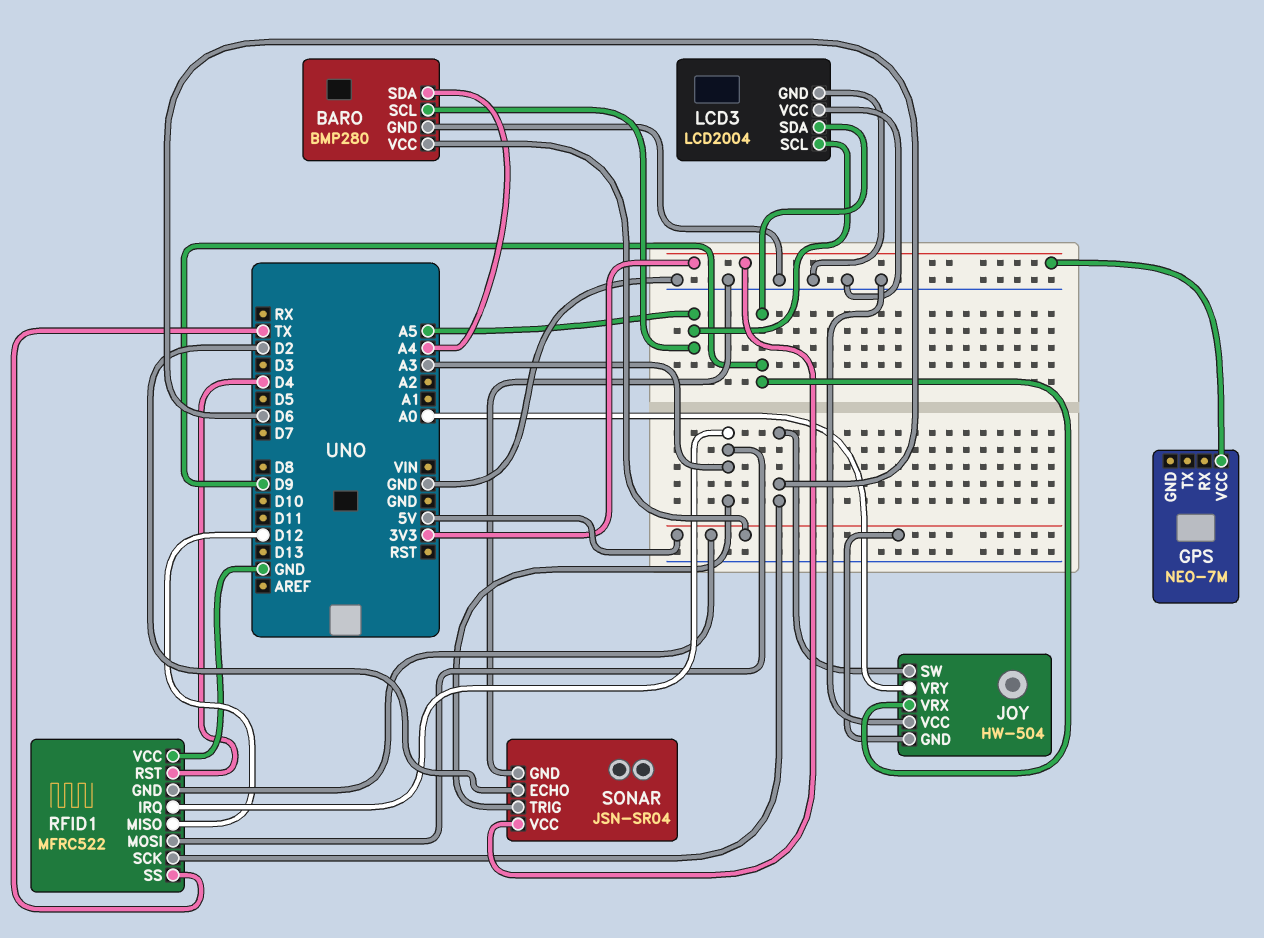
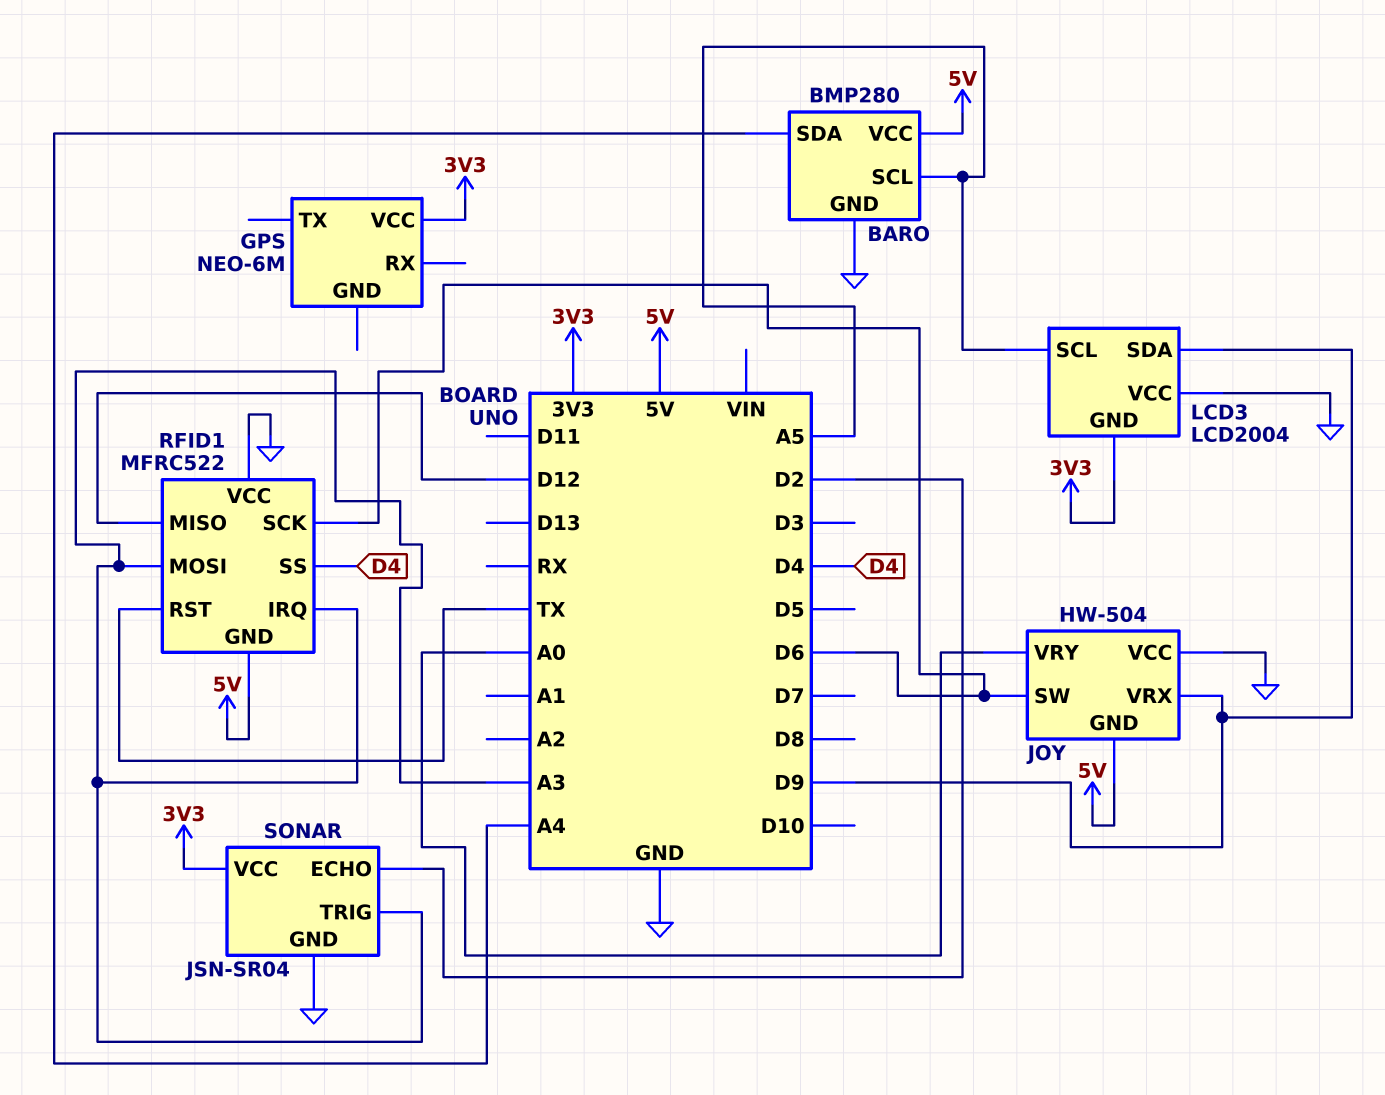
GPS: NEO-7M -> NEO-6M
LCD3 pin GND: GND -> 3V3
RFID1 pin RST: D4 -> TX
RFID1 pin SS: TX -> D4

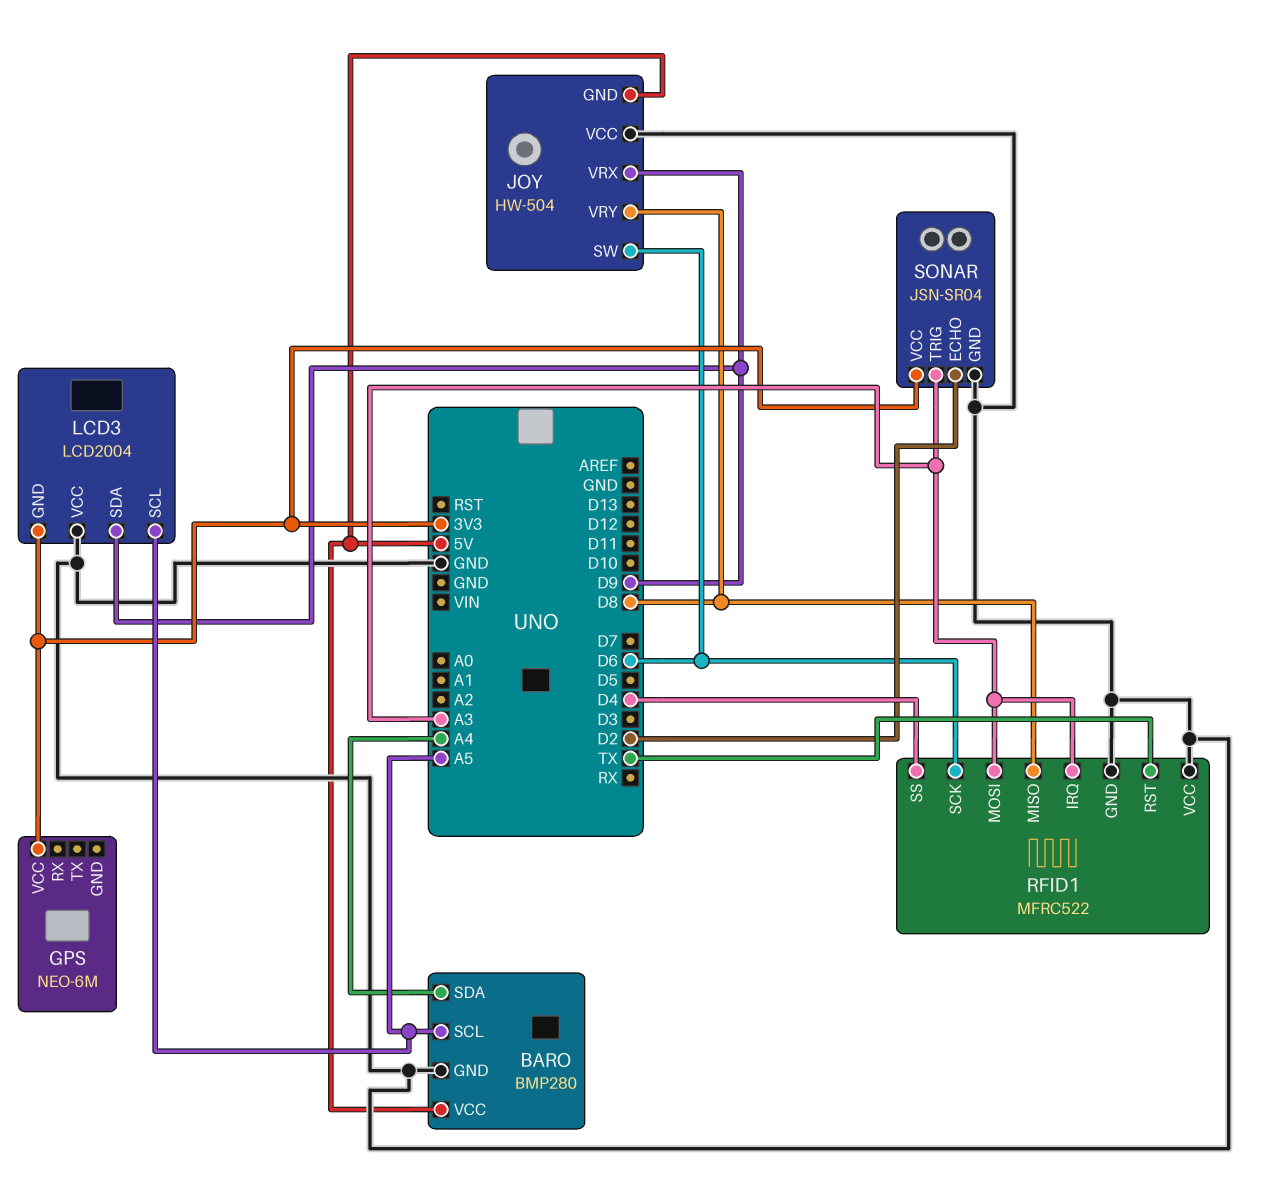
JOY pin VRY: A0 -> D8
RFID1 pin GND: 5V -> GND
RFID1 pin MISO: D12 -> D8

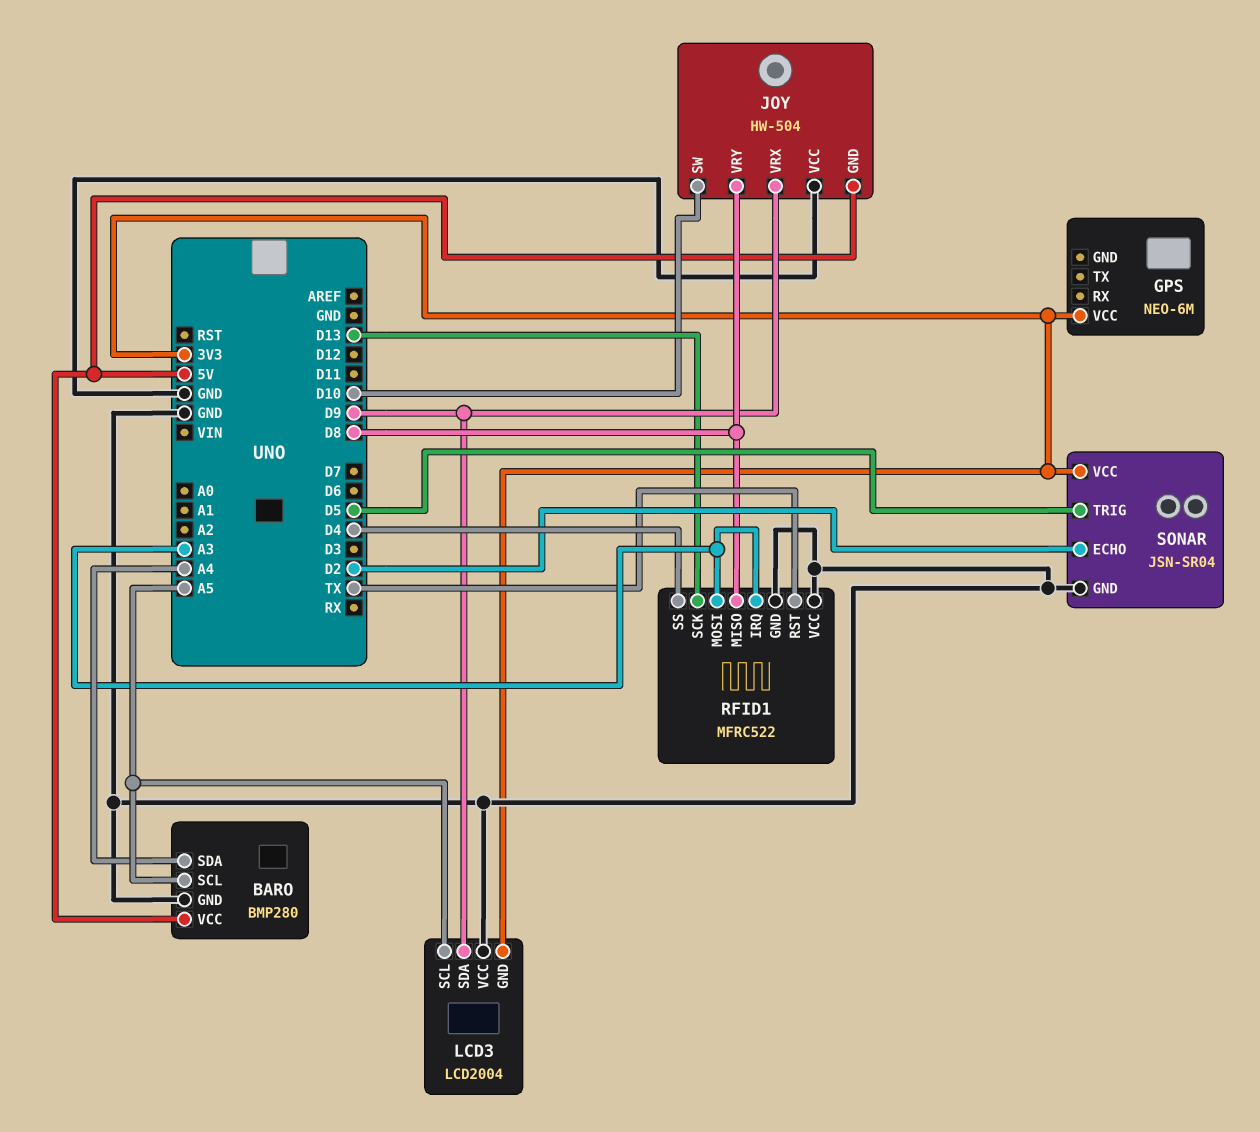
JOY pin SW: D6 -> D10
RFID1 pin SCK: D6 -> D13
SONAR pin TRIG: A3 -> D5

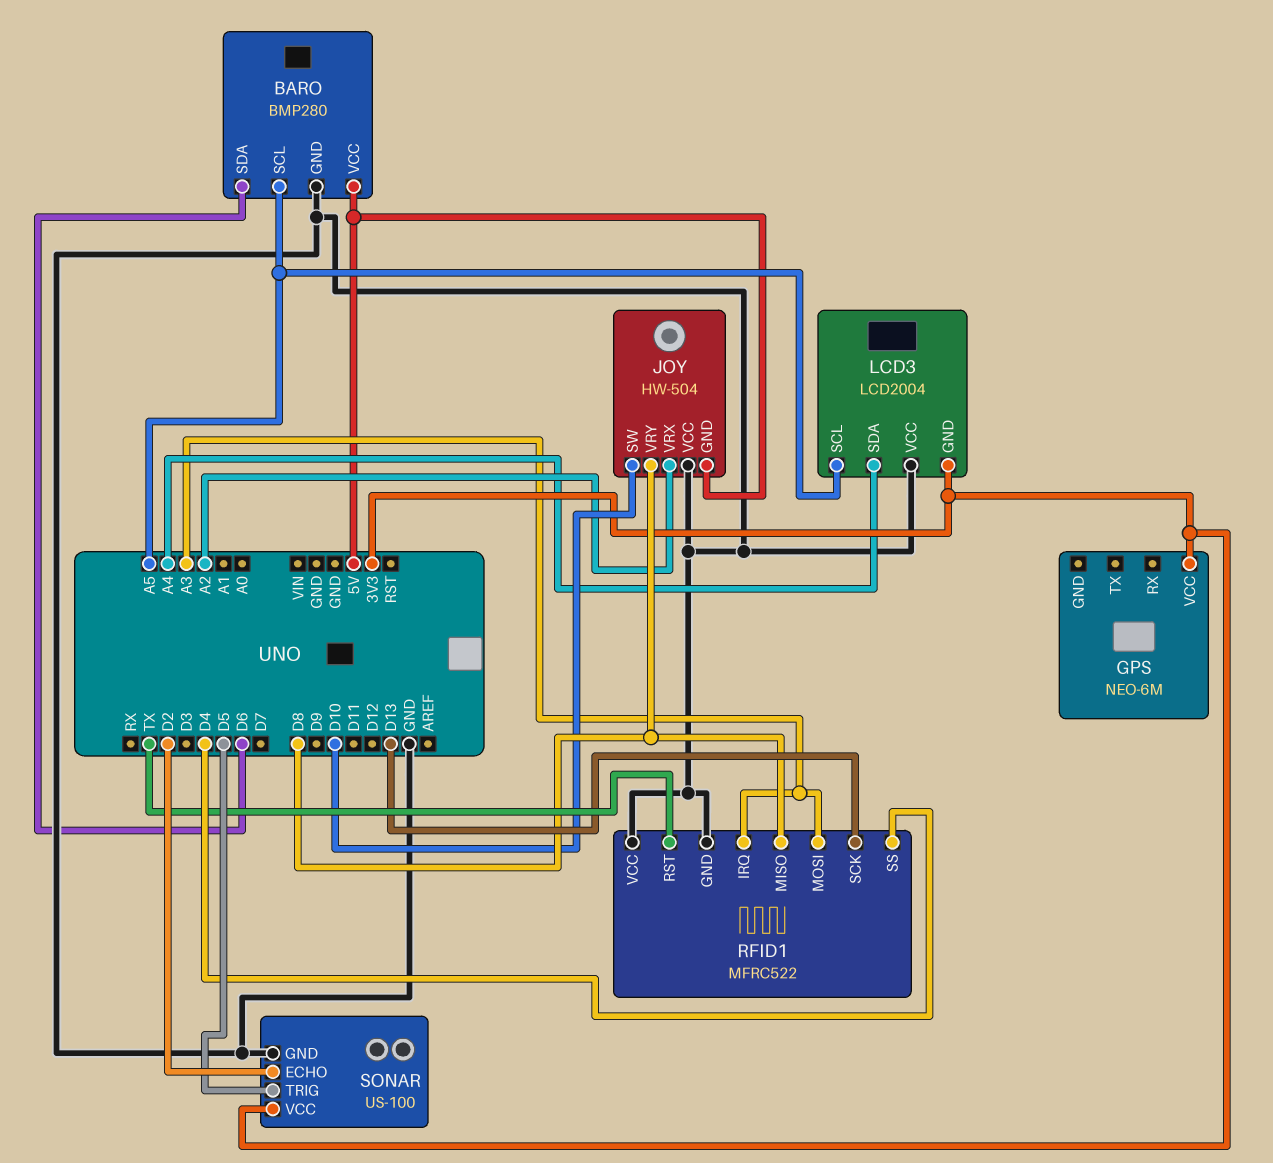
BARO pin SDA: A4 -> D6
JOY pin VRX: D9 -> A2
LCD3 pin SDA: D9 -> A4
SONAR: JSN-SR04 -> US-100

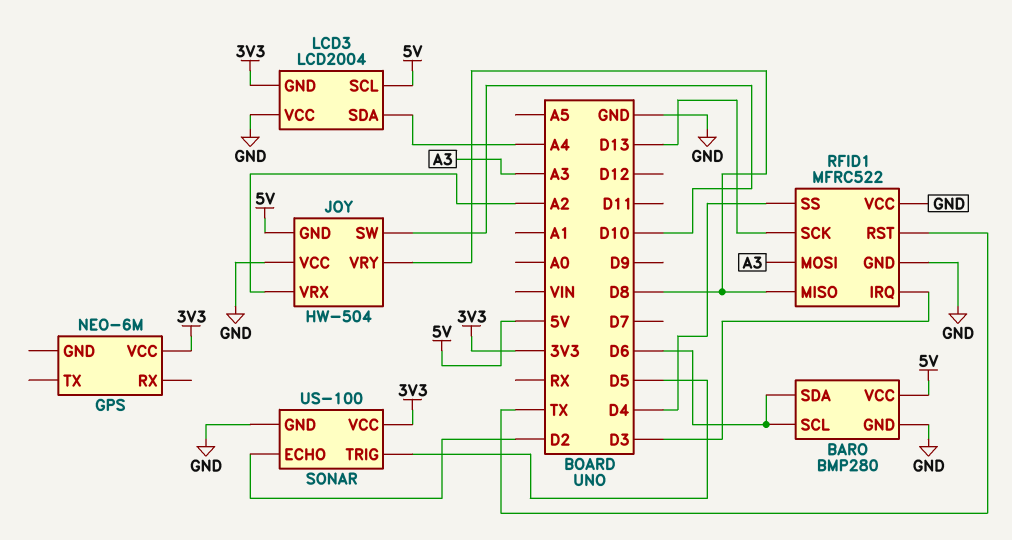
BARO pin SCL: A5 -> D6
LCD3 pin SCL: A5 -> 5V
RFID1 pin IRQ: A3 -> D3

